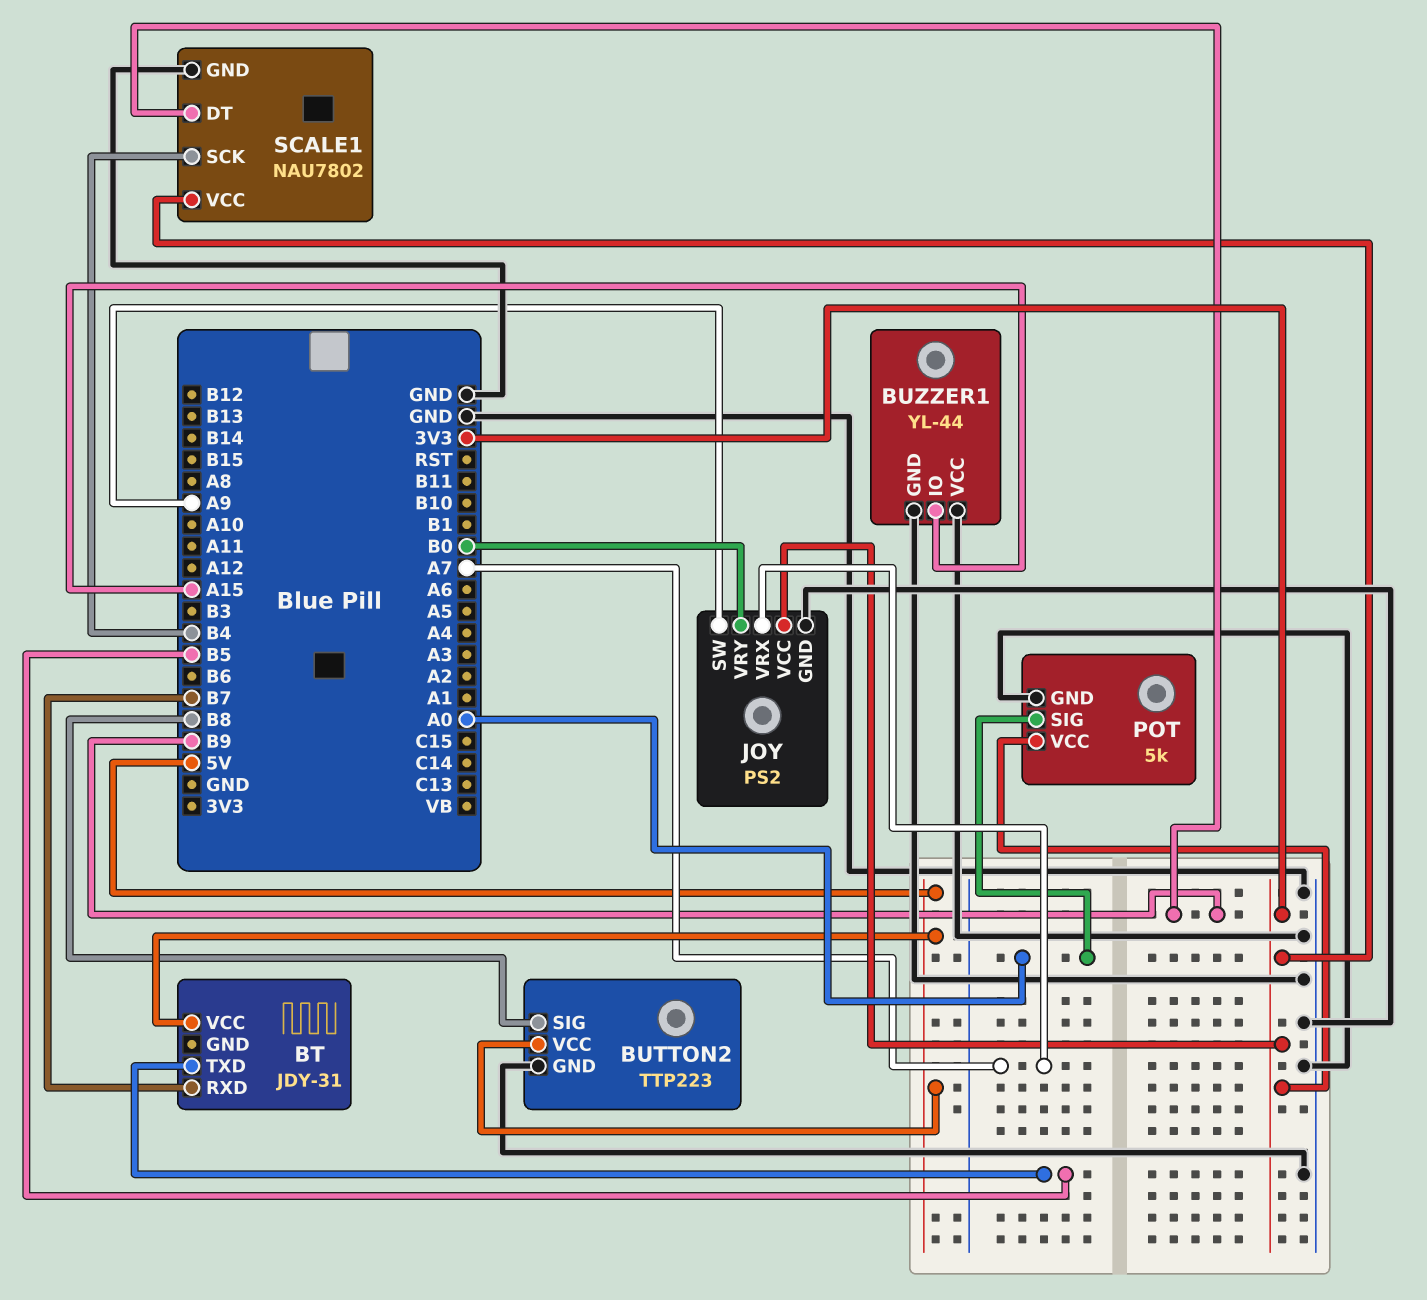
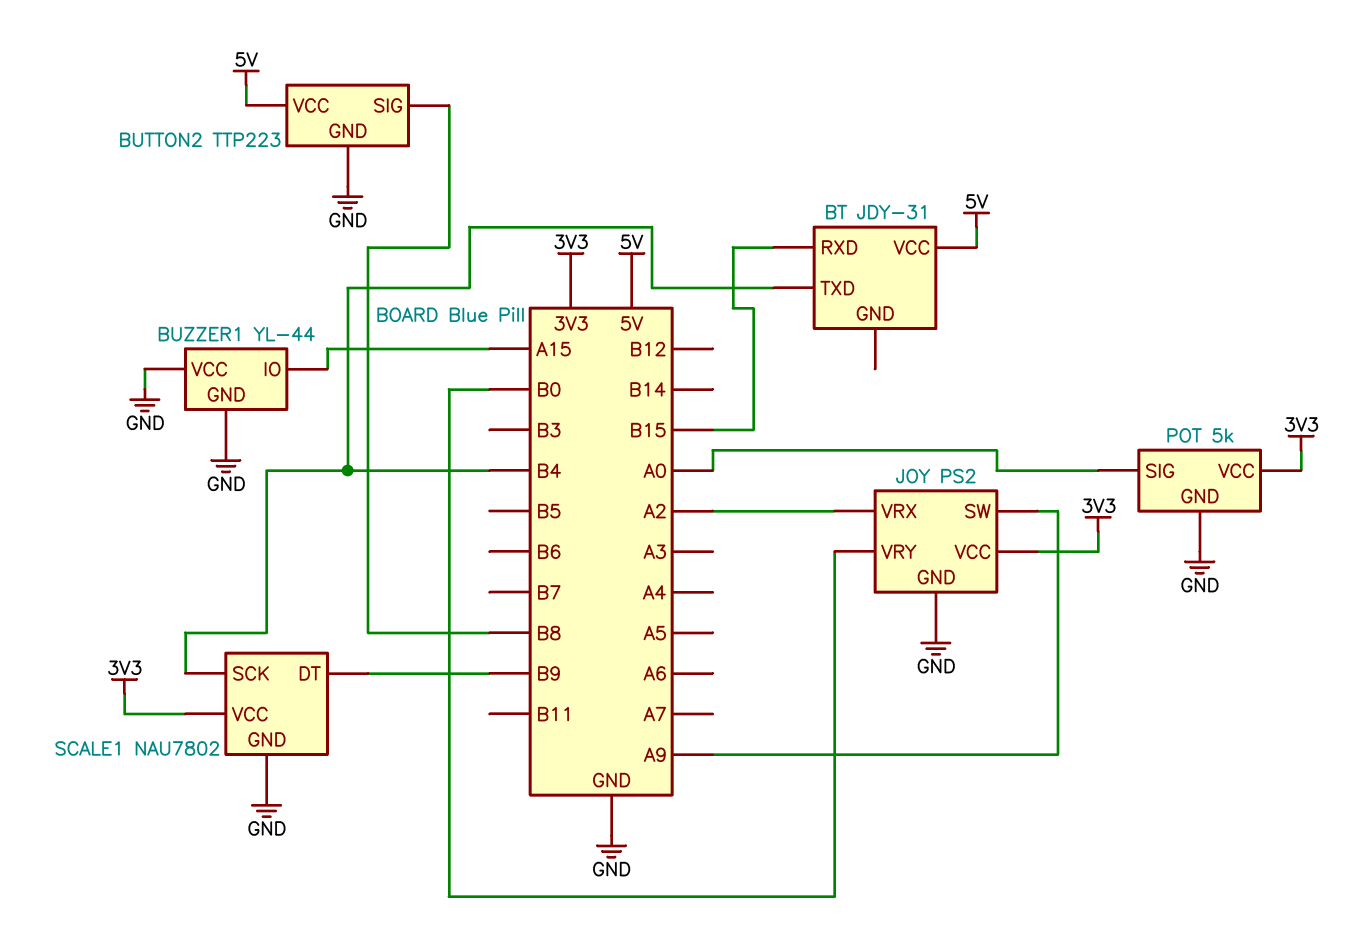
BT pin RXD: B7 -> B15
BT pin TXD: B5 -> B4
JOY pin VRX: A7 -> A2

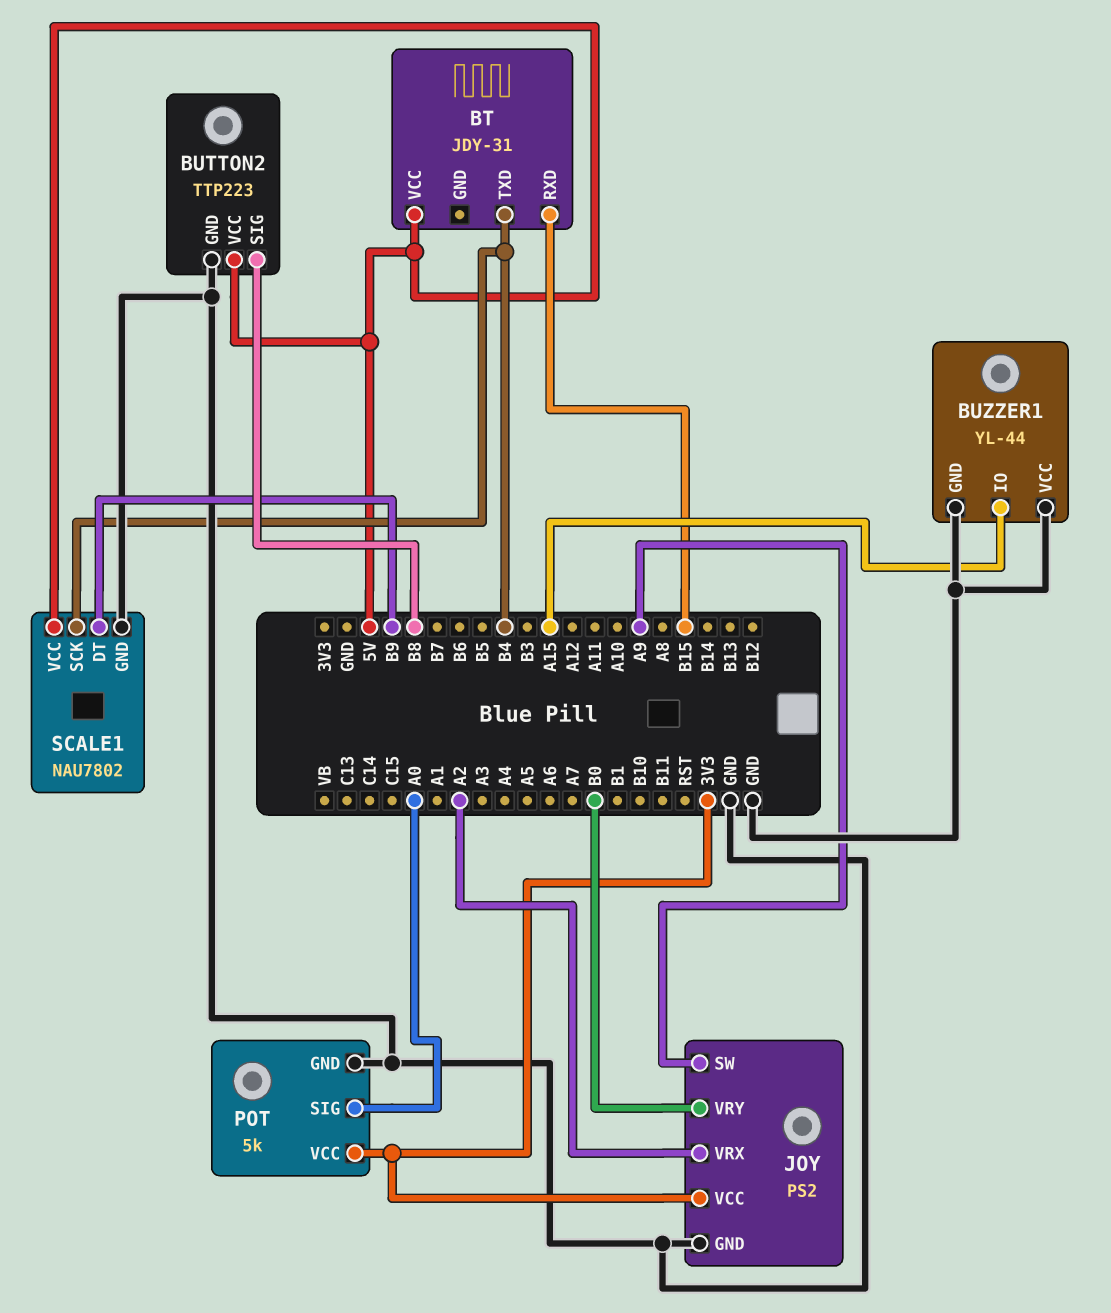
SCALE1 pin VCC: 3V3 -> 5V

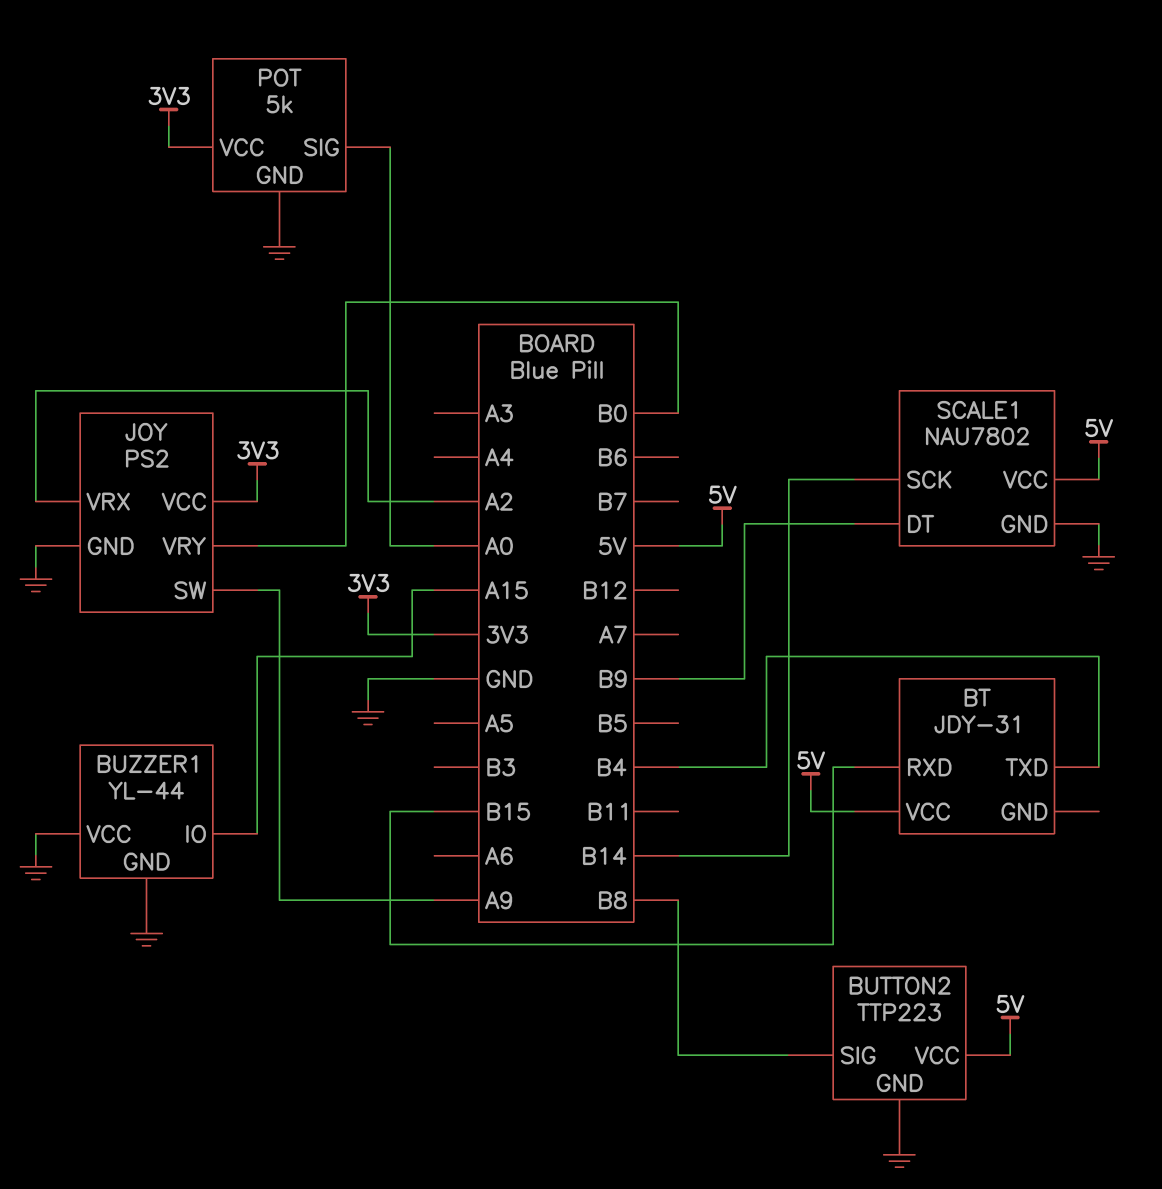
SCALE1 pin SCK: B4 -> B14

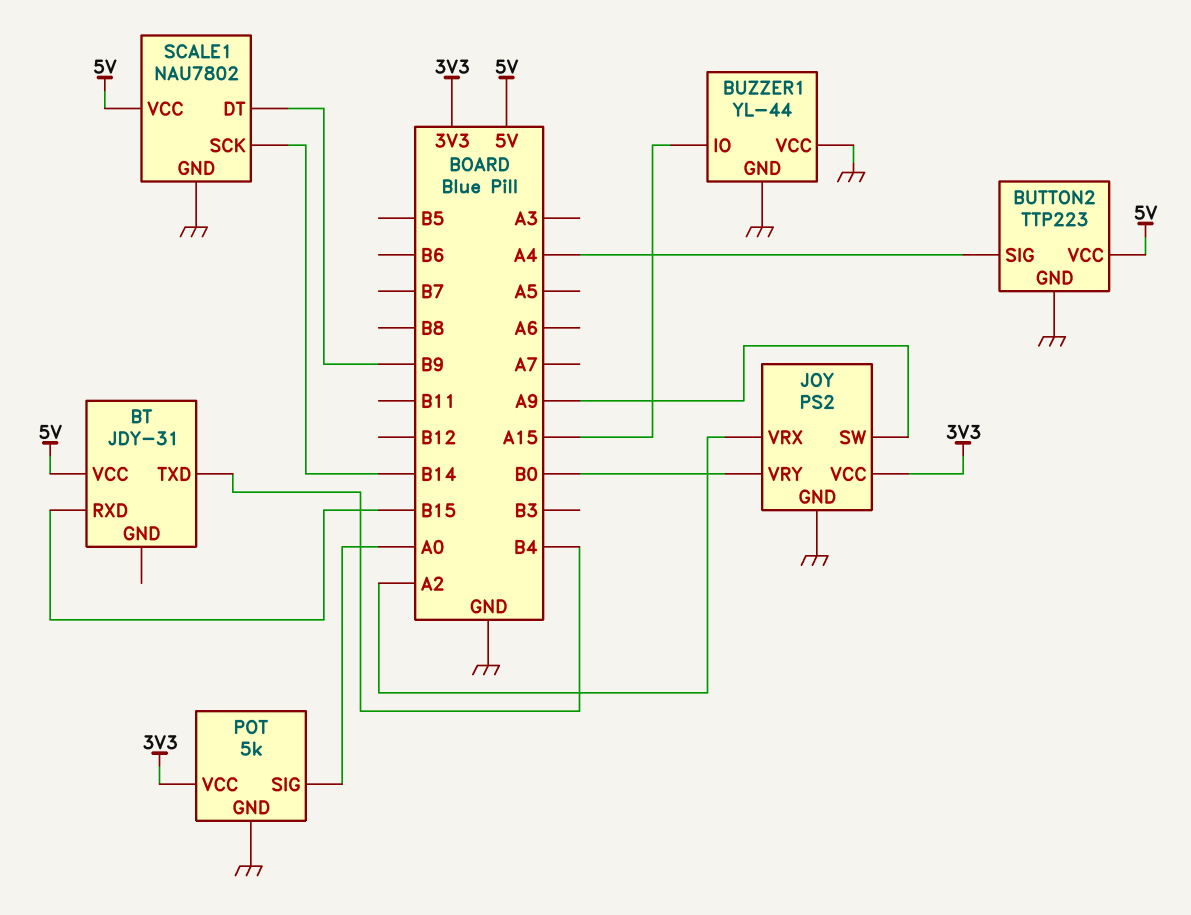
BUTTON2 pin SIG: B8 -> A4

